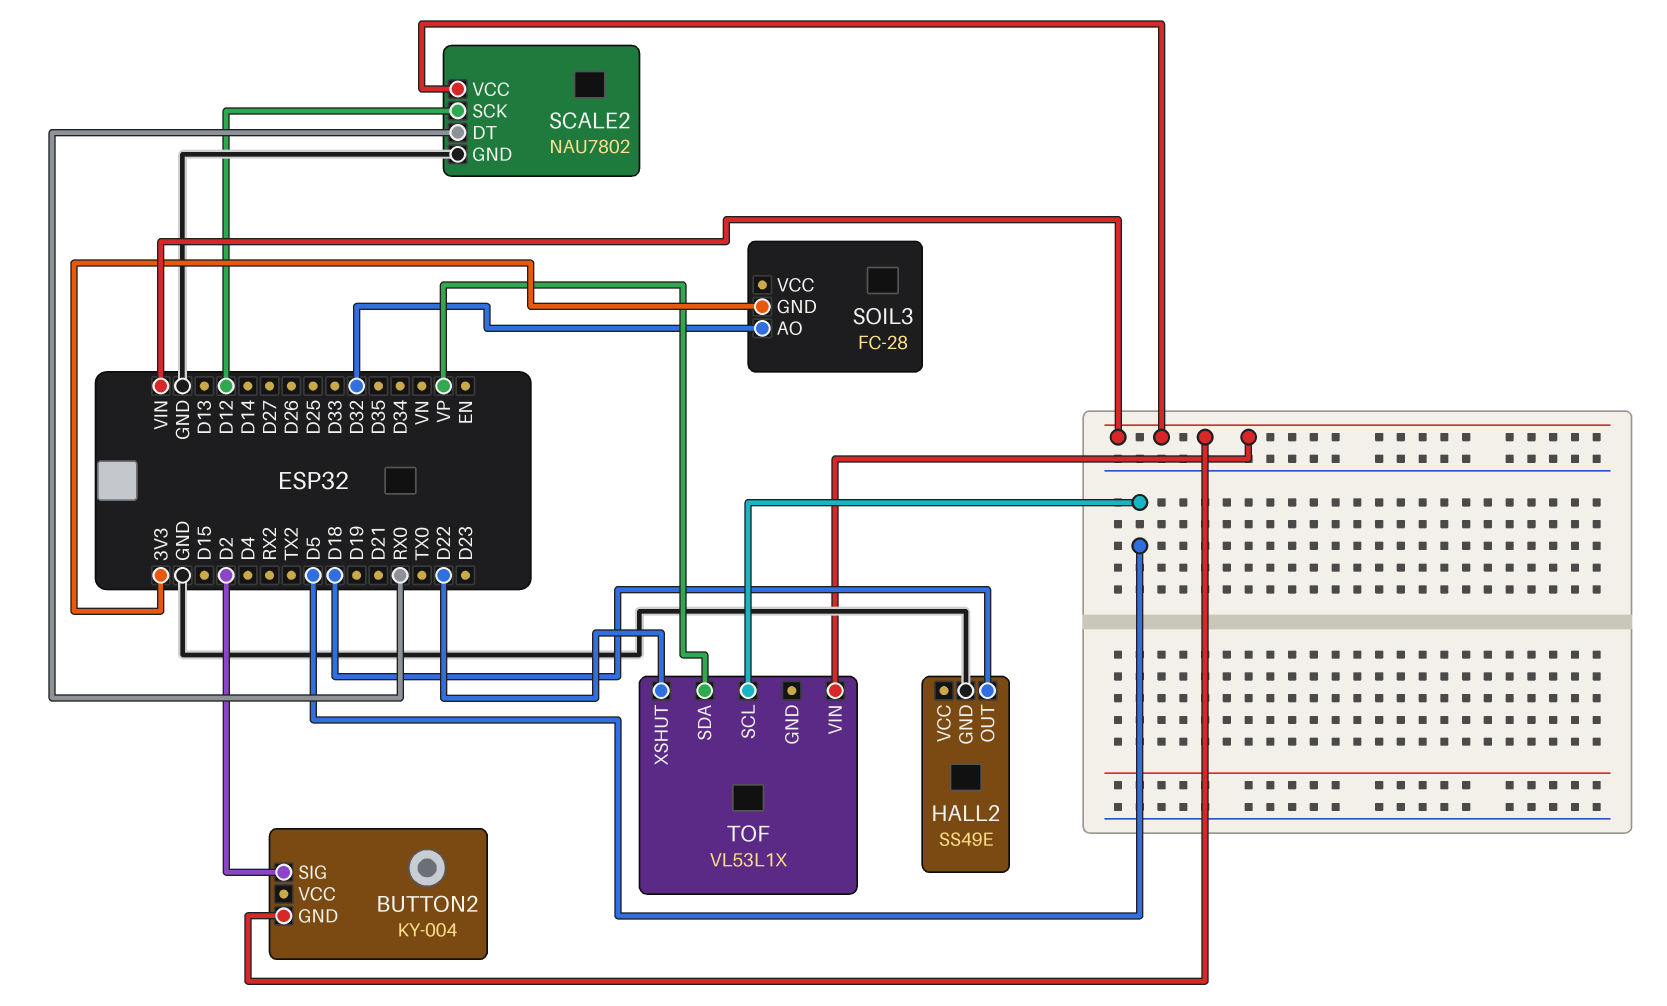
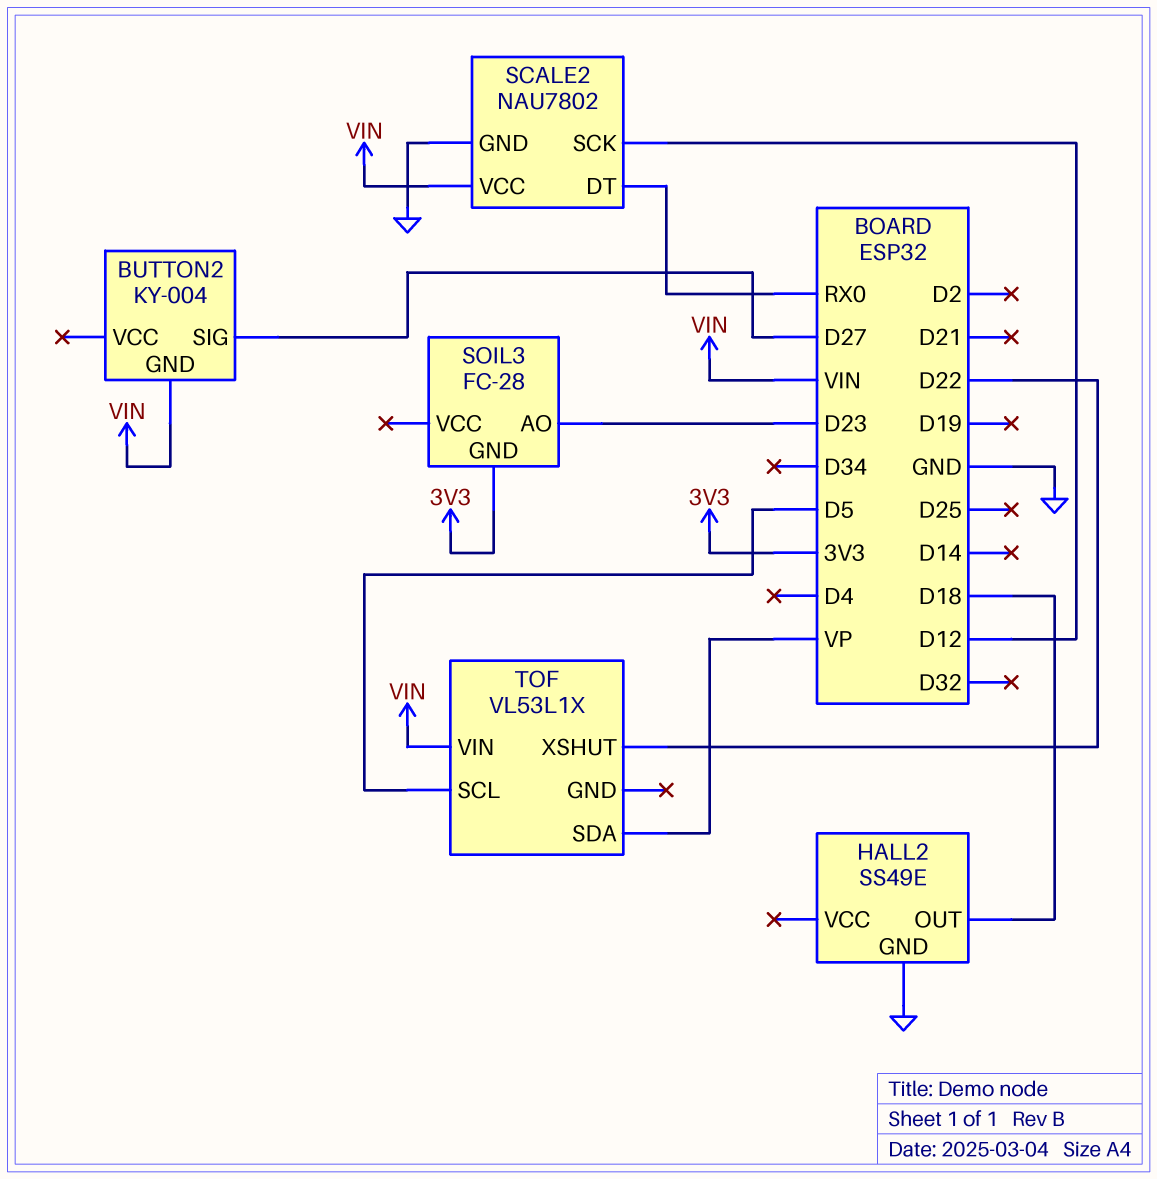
BUTTON2 pin SIG: D2 -> D27
SOIL3 pin AO: D32 -> D23

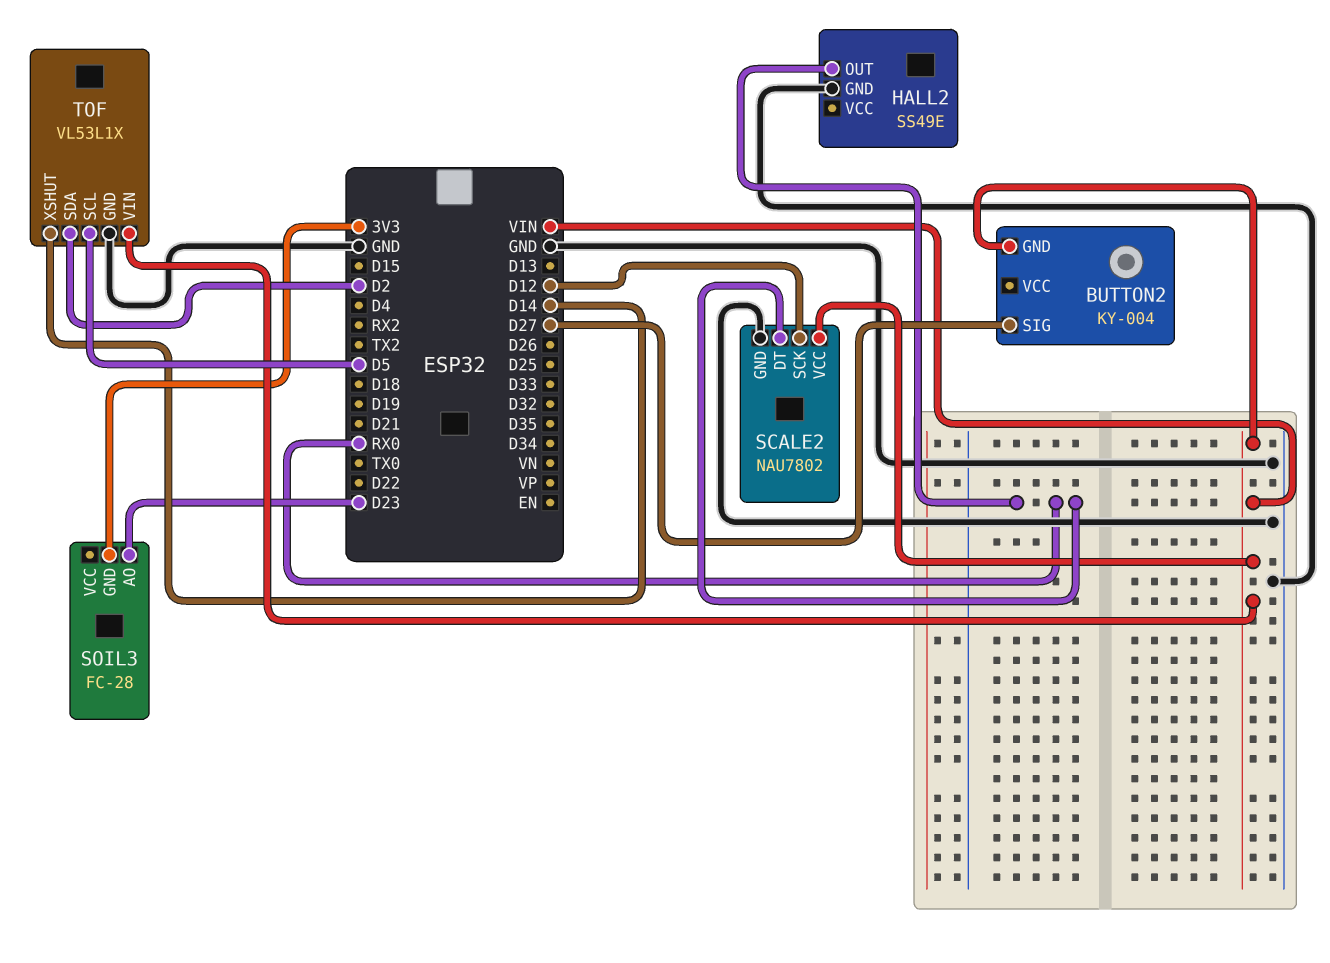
HALL2 pin OUT: D18 -> RX0
TOF pin GND: none -> GND
TOF pin SDA: VP -> D2
TOF pin XSHUT: D22 -> D14

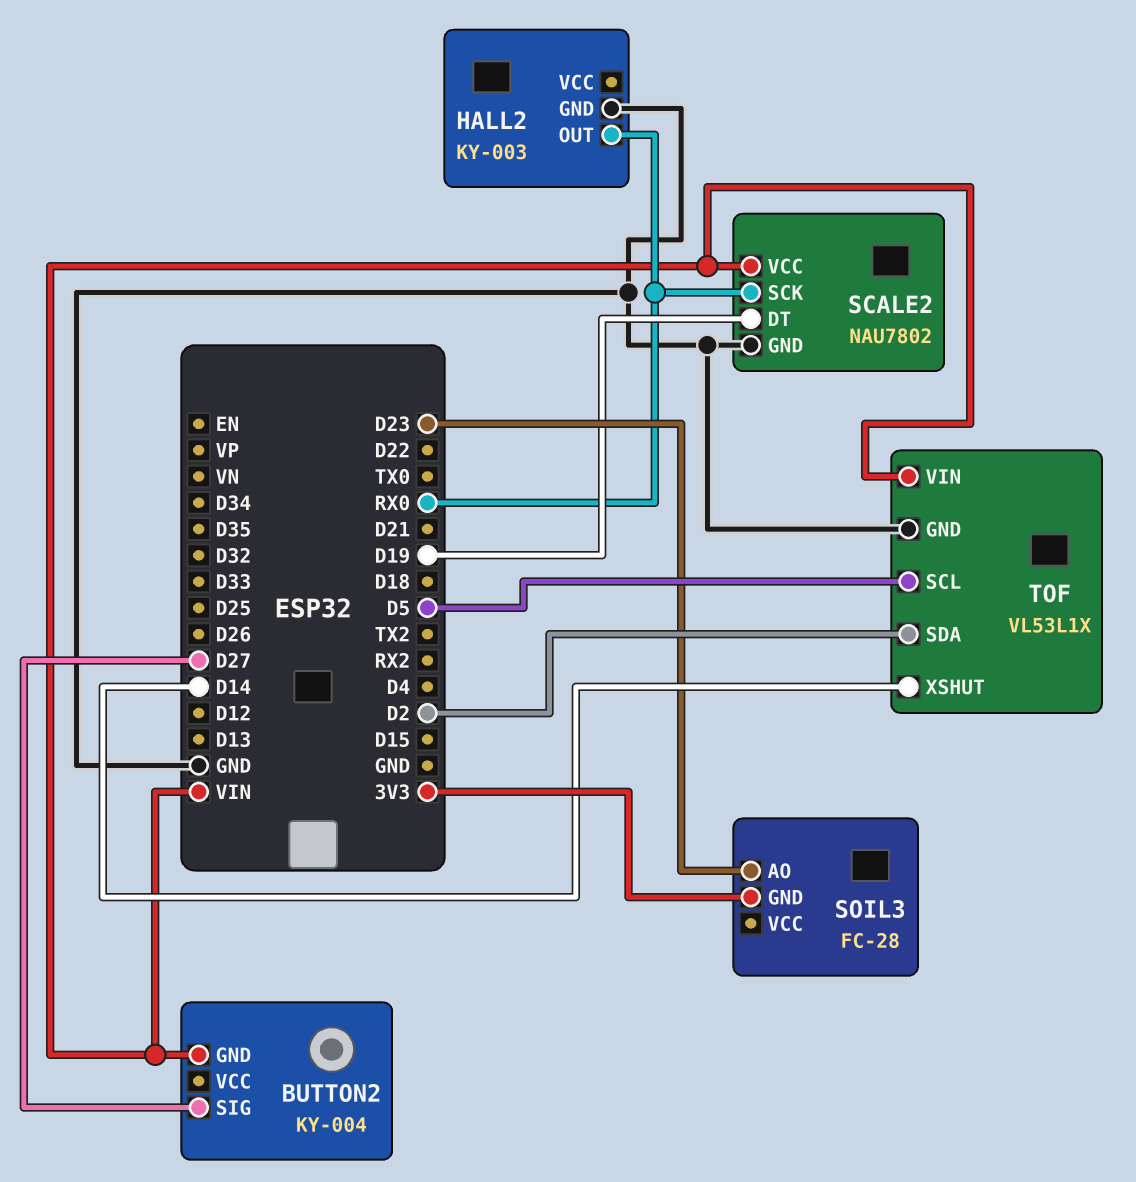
HALL2: SS49E -> KY-003
SCALE2 pin DT: RX0 -> D19
SCALE2 pin SCK: D12 -> RX0

